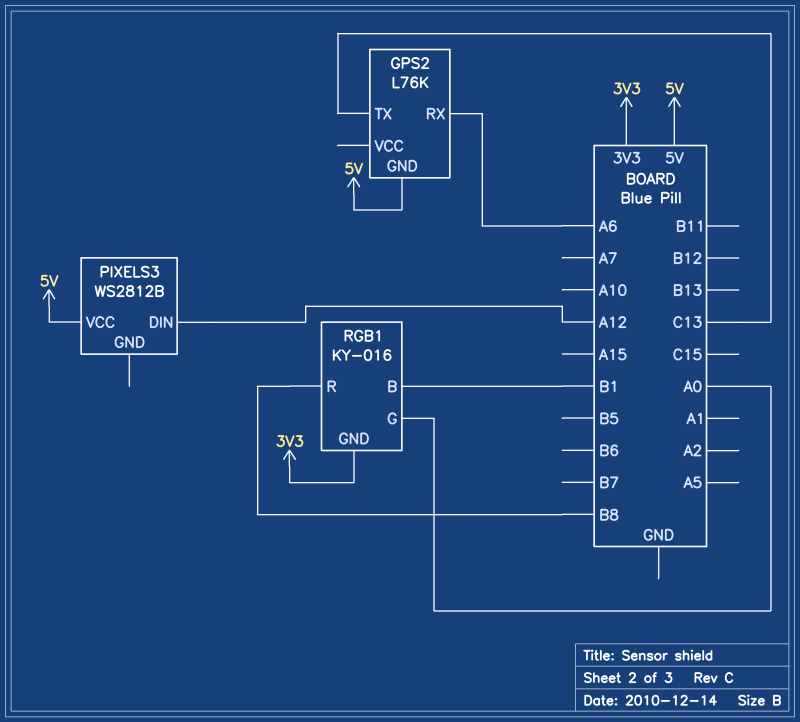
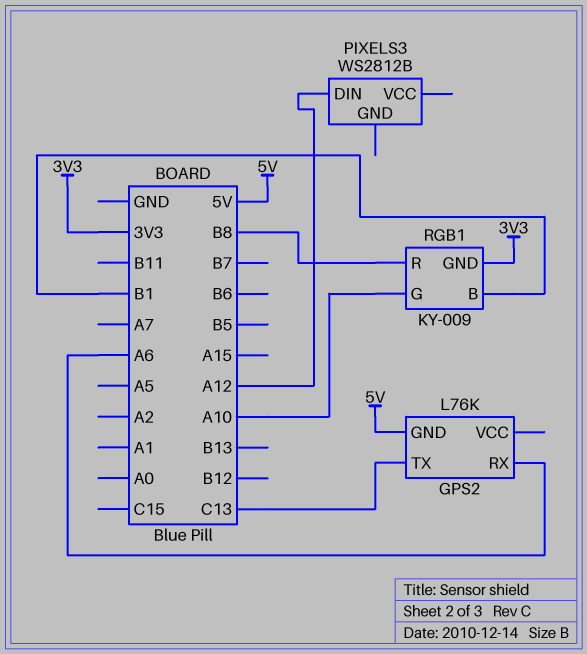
PIXELS3 pin VCC: 5V -> none
RGB1: KY-016 -> KY-009
RGB1 pin G: A0 -> A10

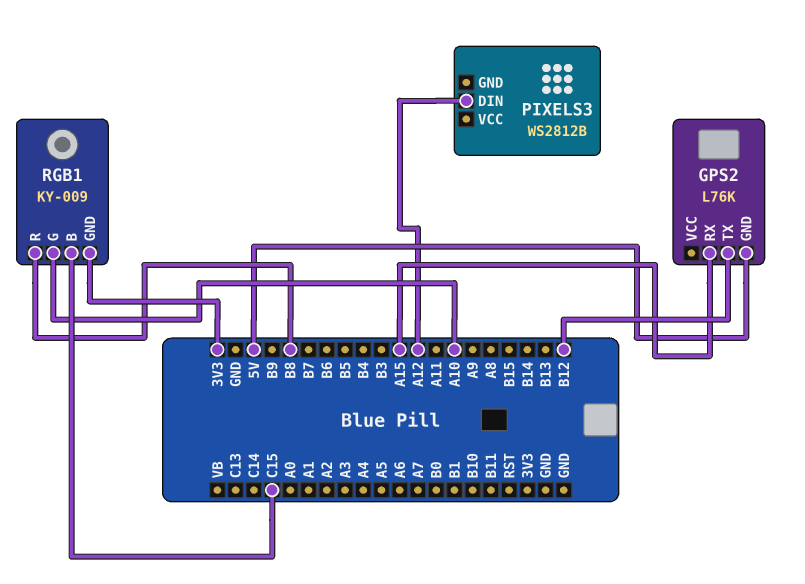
GPS2 pin RX: A6 -> A15
GPS2 pin TX: C13 -> B12
RGB1 pin B: B1 -> C15

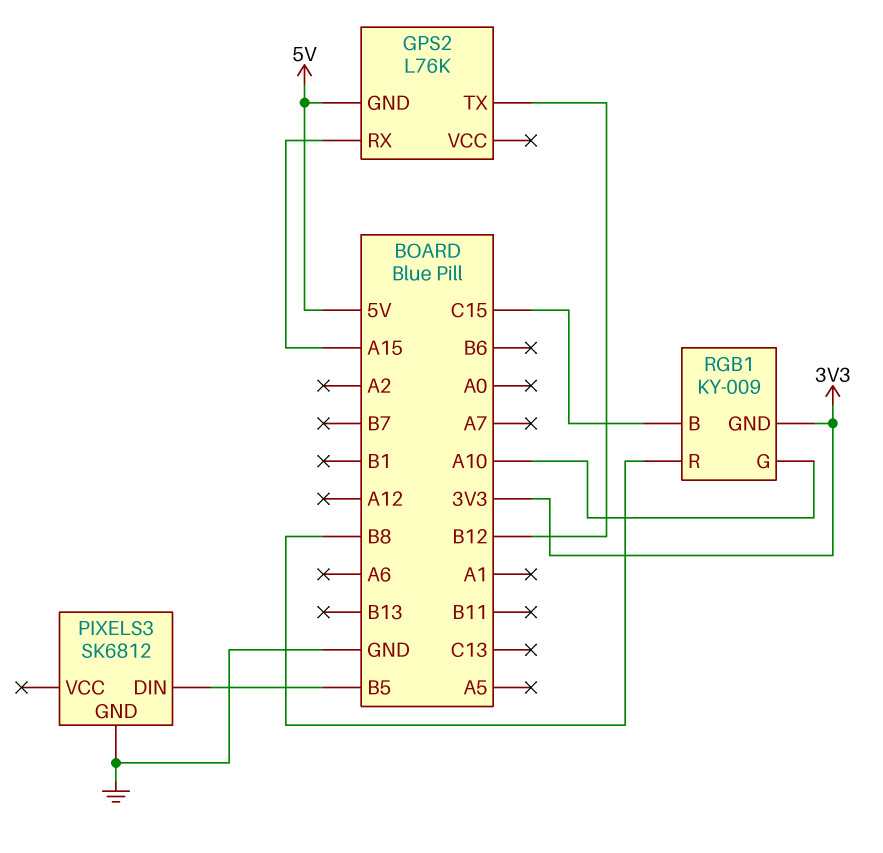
PIXELS3: WS2812B -> SK6812
PIXELS3 pin DIN: A12 -> B5
PIXELS3 pin GND: none -> GND

